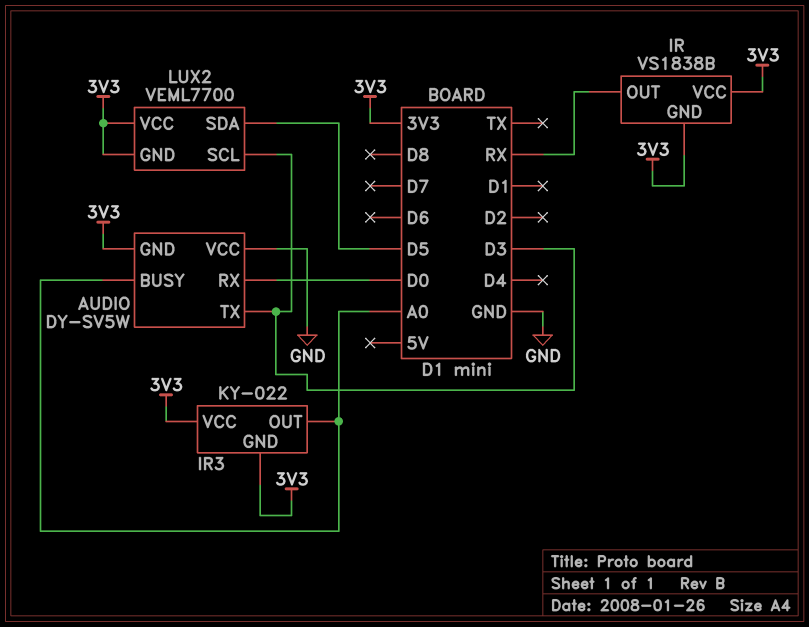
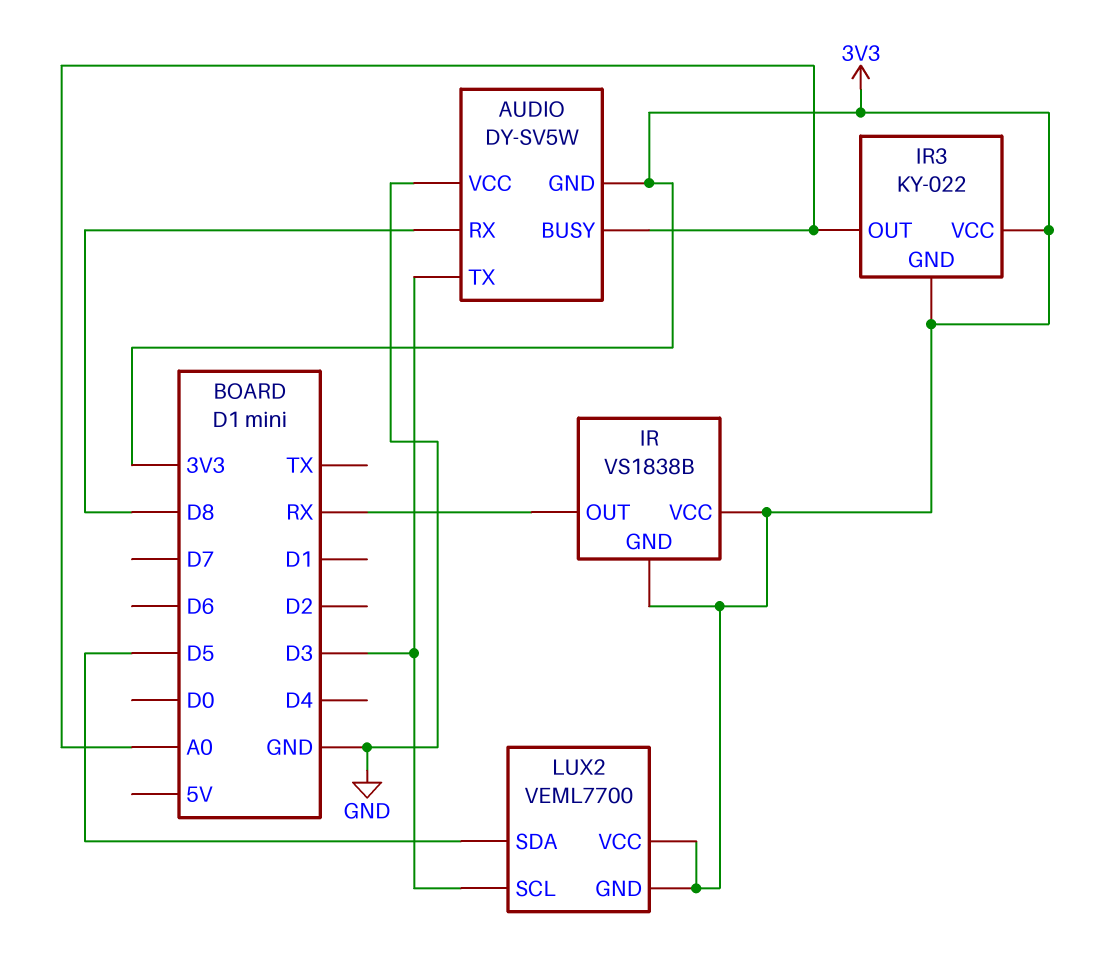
AUDIO pin RX: D0 -> D8

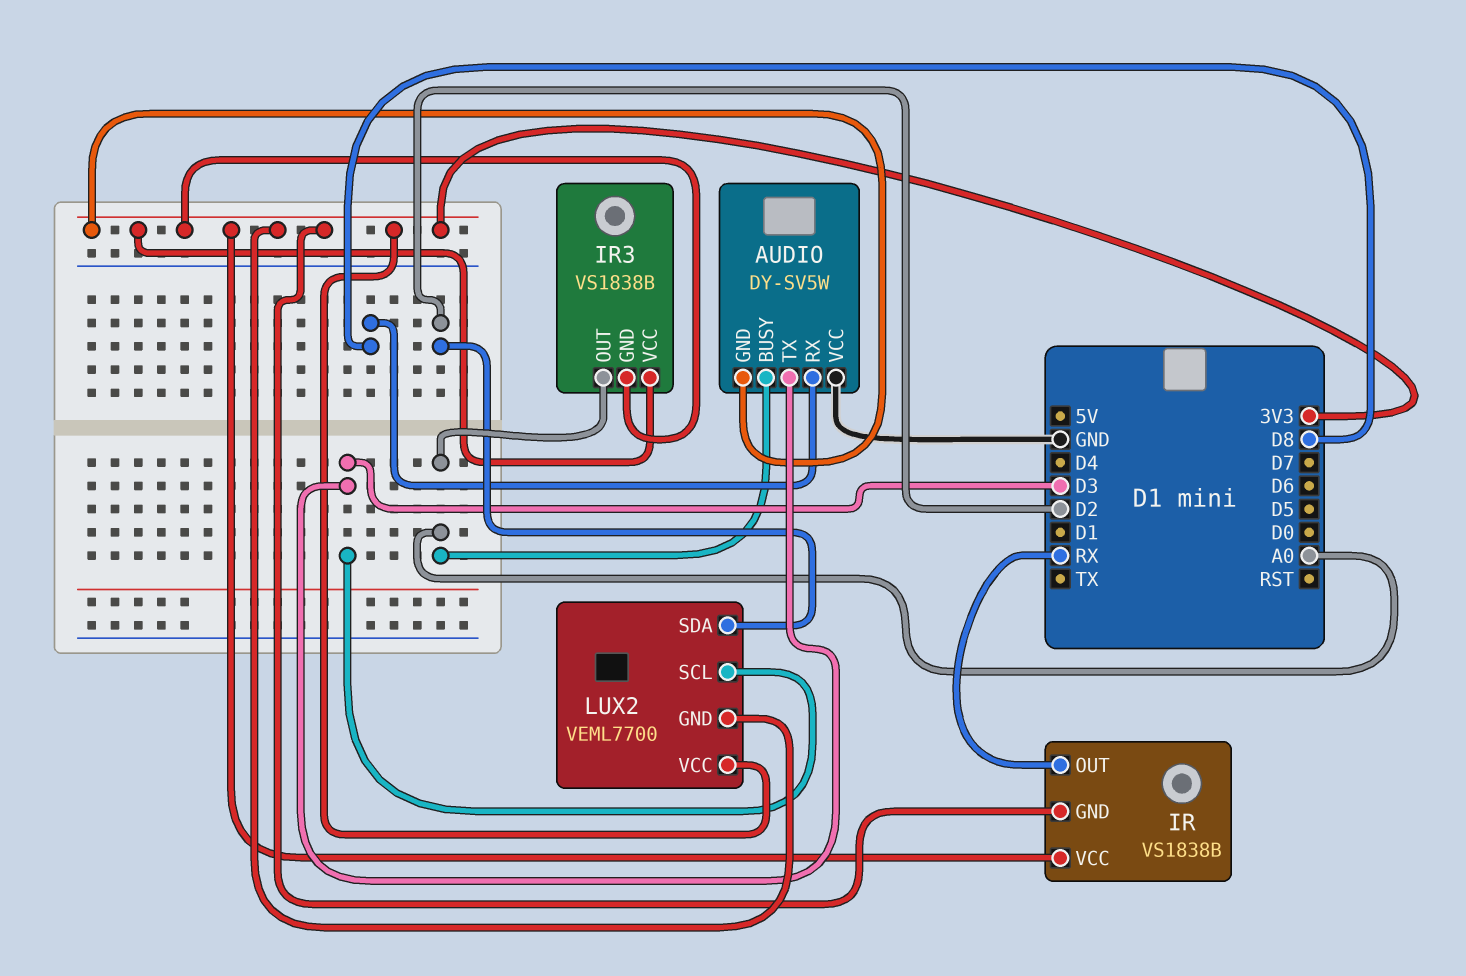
IR3: KY-022 -> VS1838B
LUX2 pin SDA: D5 -> D2

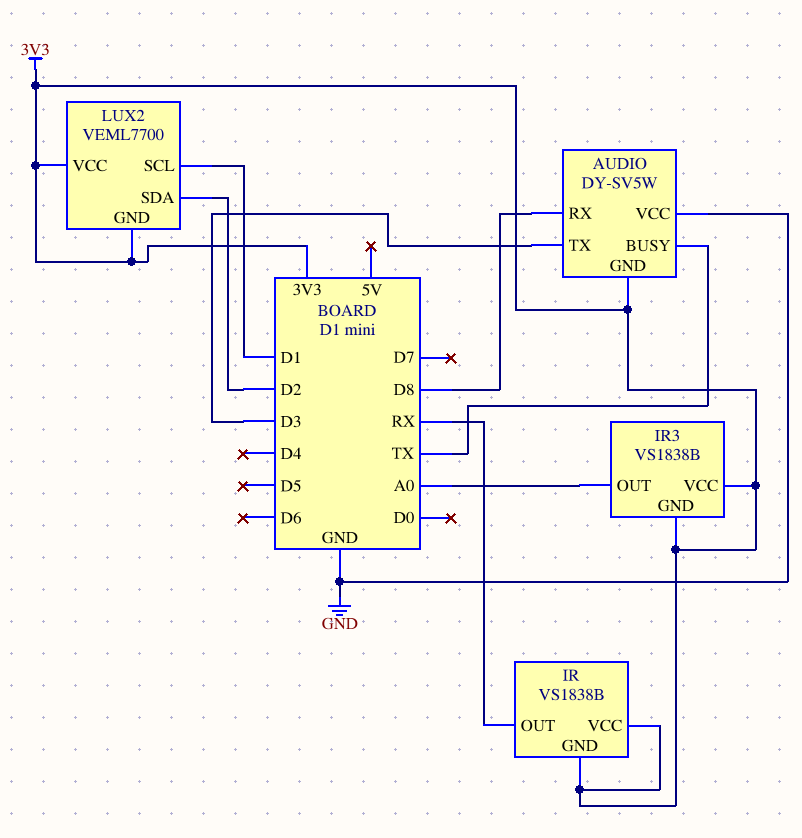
AUDIO pin BUSY: A0 -> TX
LUX2 pin SCL: D3 -> D1

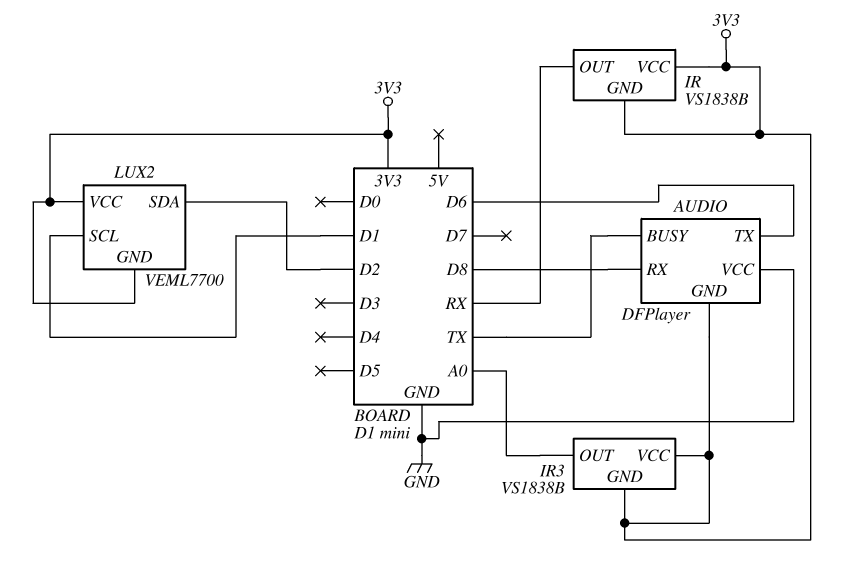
AUDIO: DY-SV5W -> DFPlayer
AUDIO pin TX: D3 -> D6

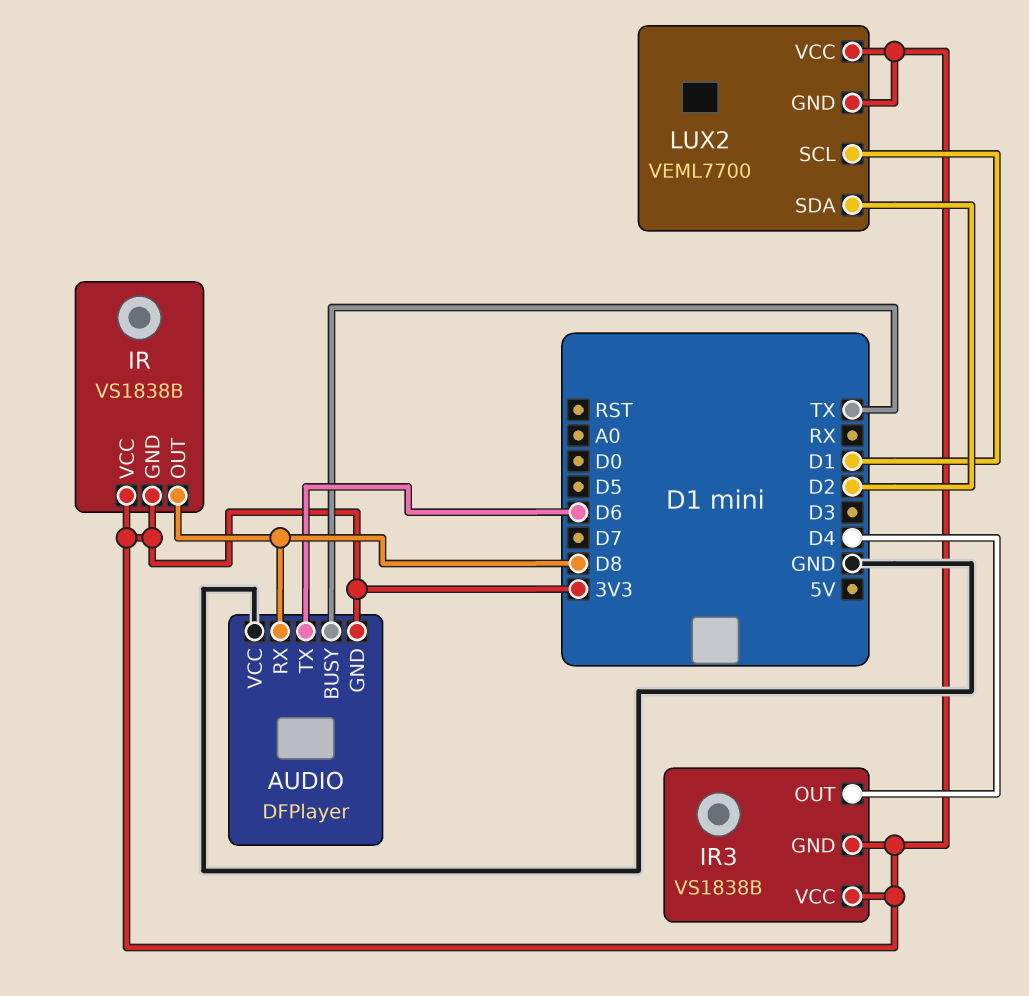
IR pin OUT: RX -> D8
IR3 pin OUT: A0 -> D4

